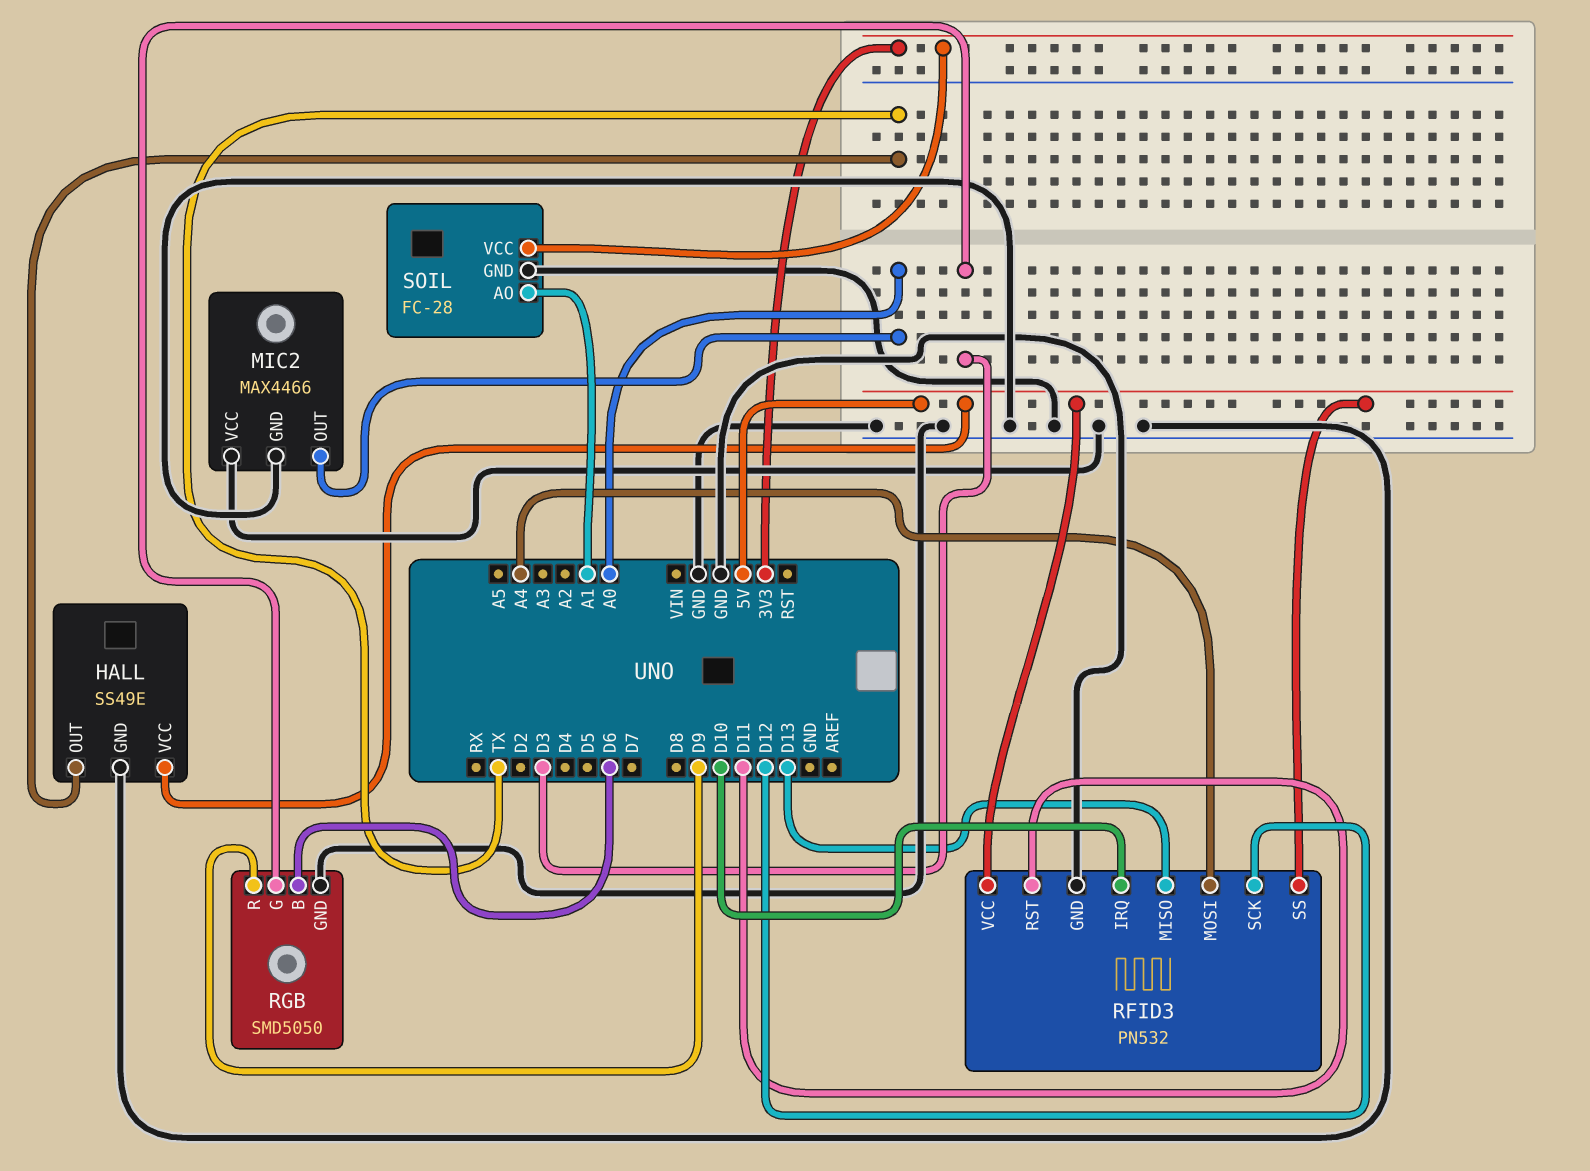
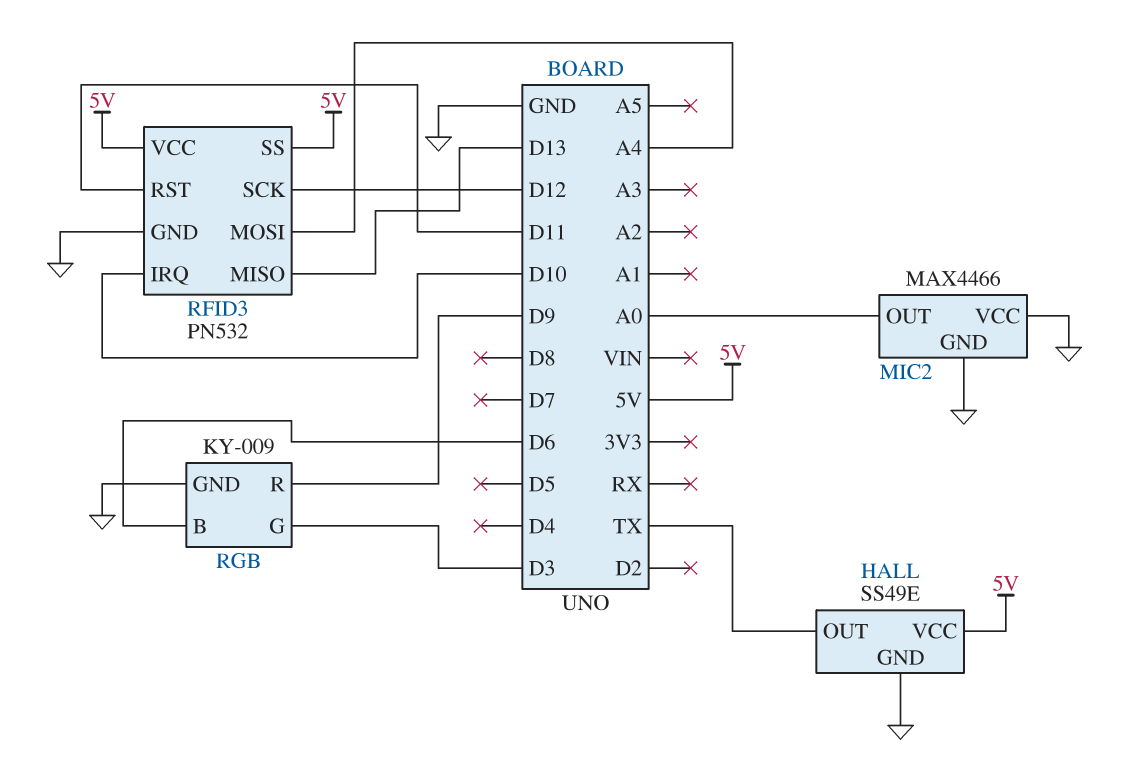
RGB: SMD5050 -> KY-009
SOIL: FC-28 -> none
SOIL pin AO: A1 -> none
SOIL pin GND: GND -> none
SOIL pin VCC: 3V3 -> none

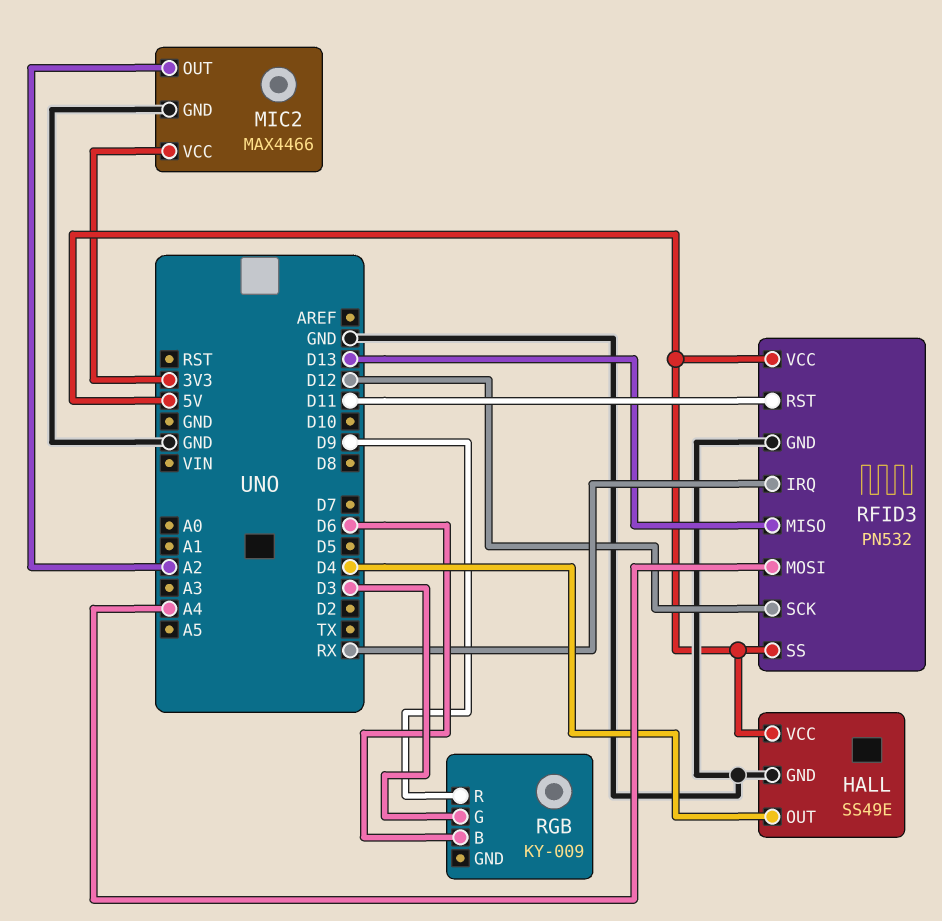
HALL pin OUT: TX -> D4
MIC2 pin OUT: A0 -> A2
MIC2 pin VCC: GND -> 3V3
RFID3 pin IRQ: D10 -> RX
RGB pin GND: GND -> none

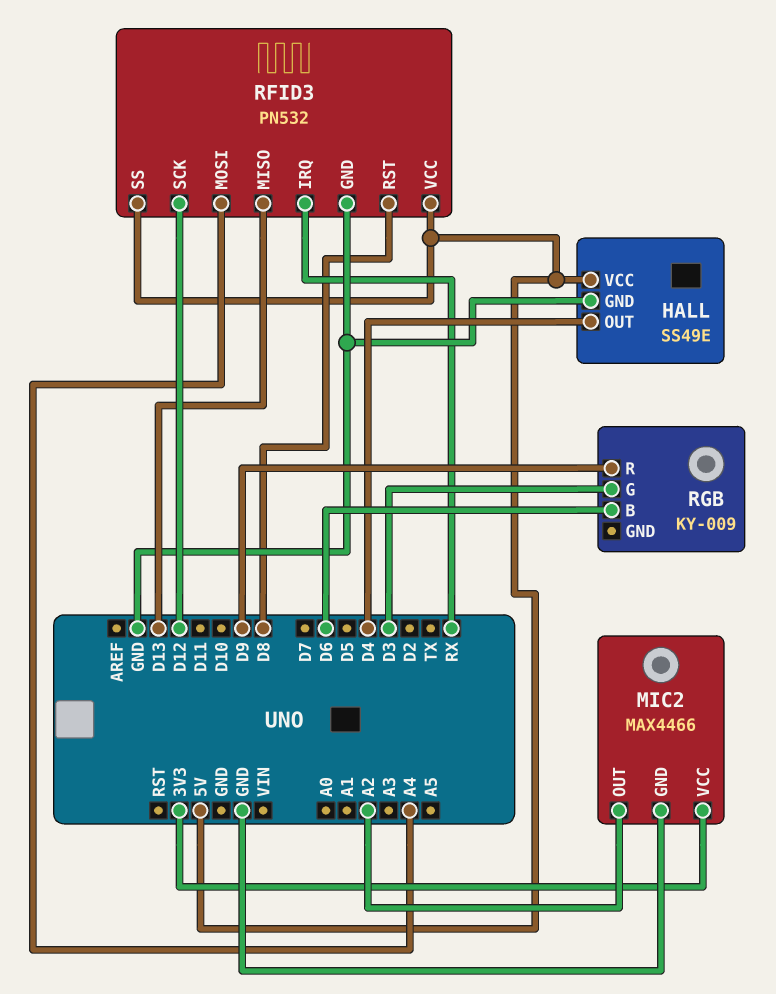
RFID3 pin RST: D11 -> D8

